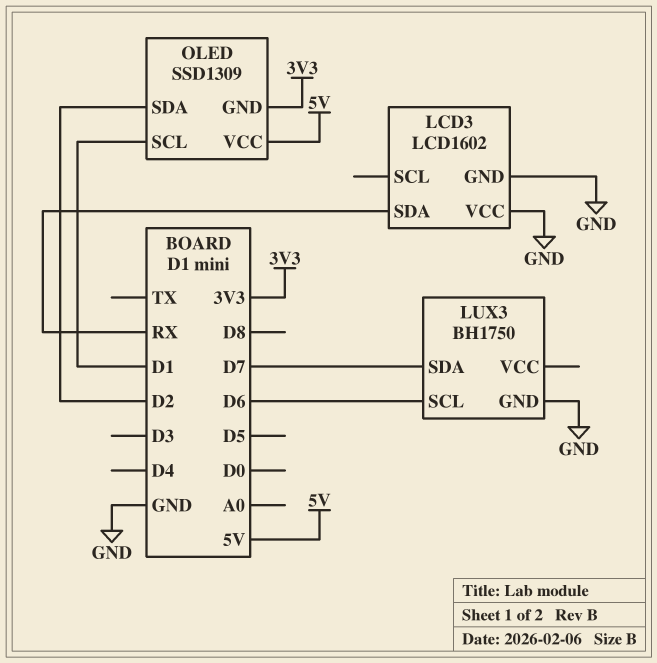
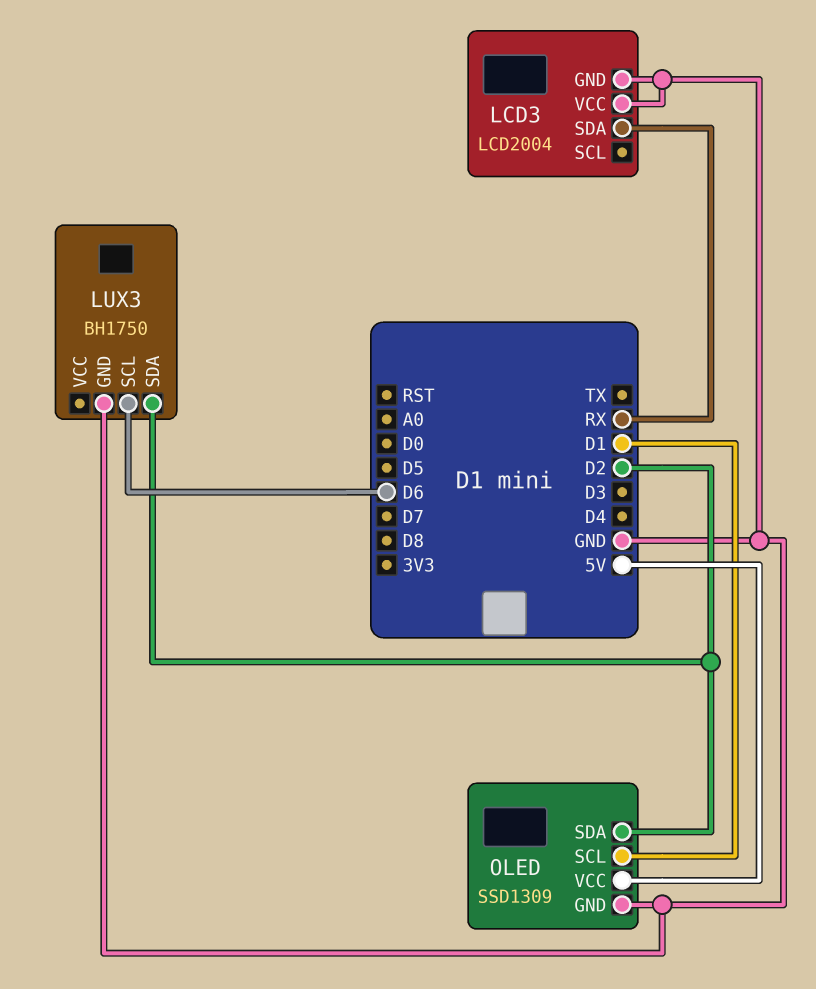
LCD3: LCD1602 -> LCD2004
LUX3 pin SDA: D7 -> D2
OLED pin GND: 3V3 -> GND

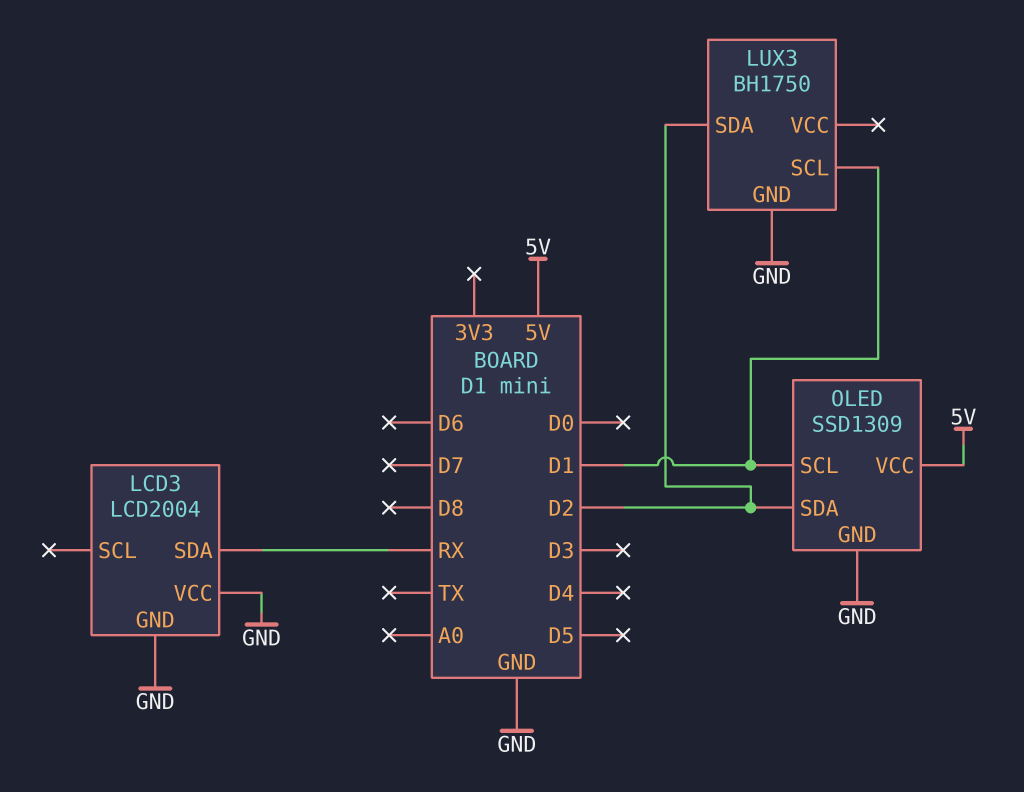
LUX3 pin SCL: D6 -> D1

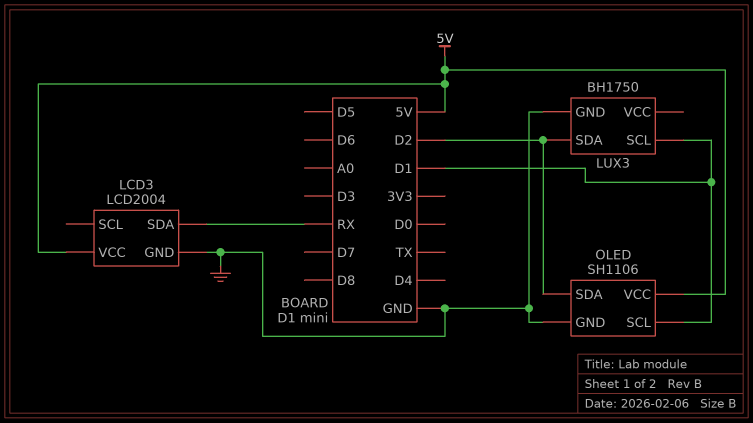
LCD3 pin VCC: GND -> 5V
OLED: SSD1309 -> SH1106

